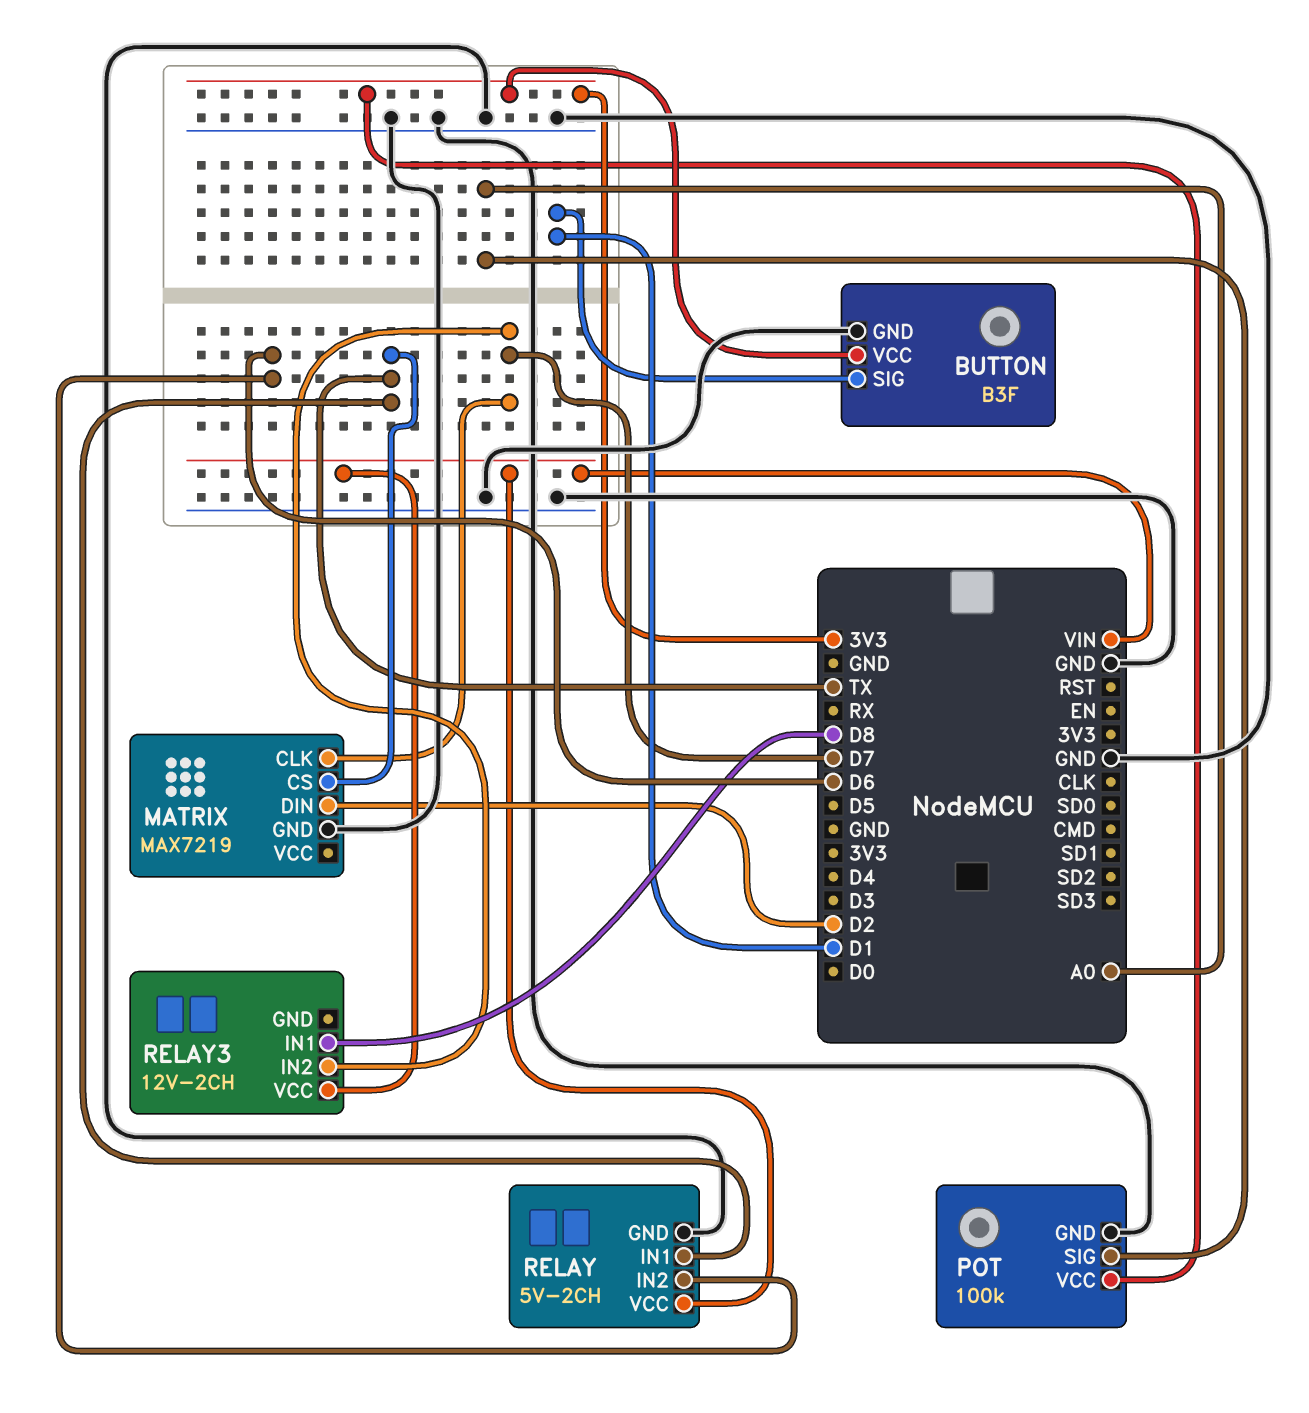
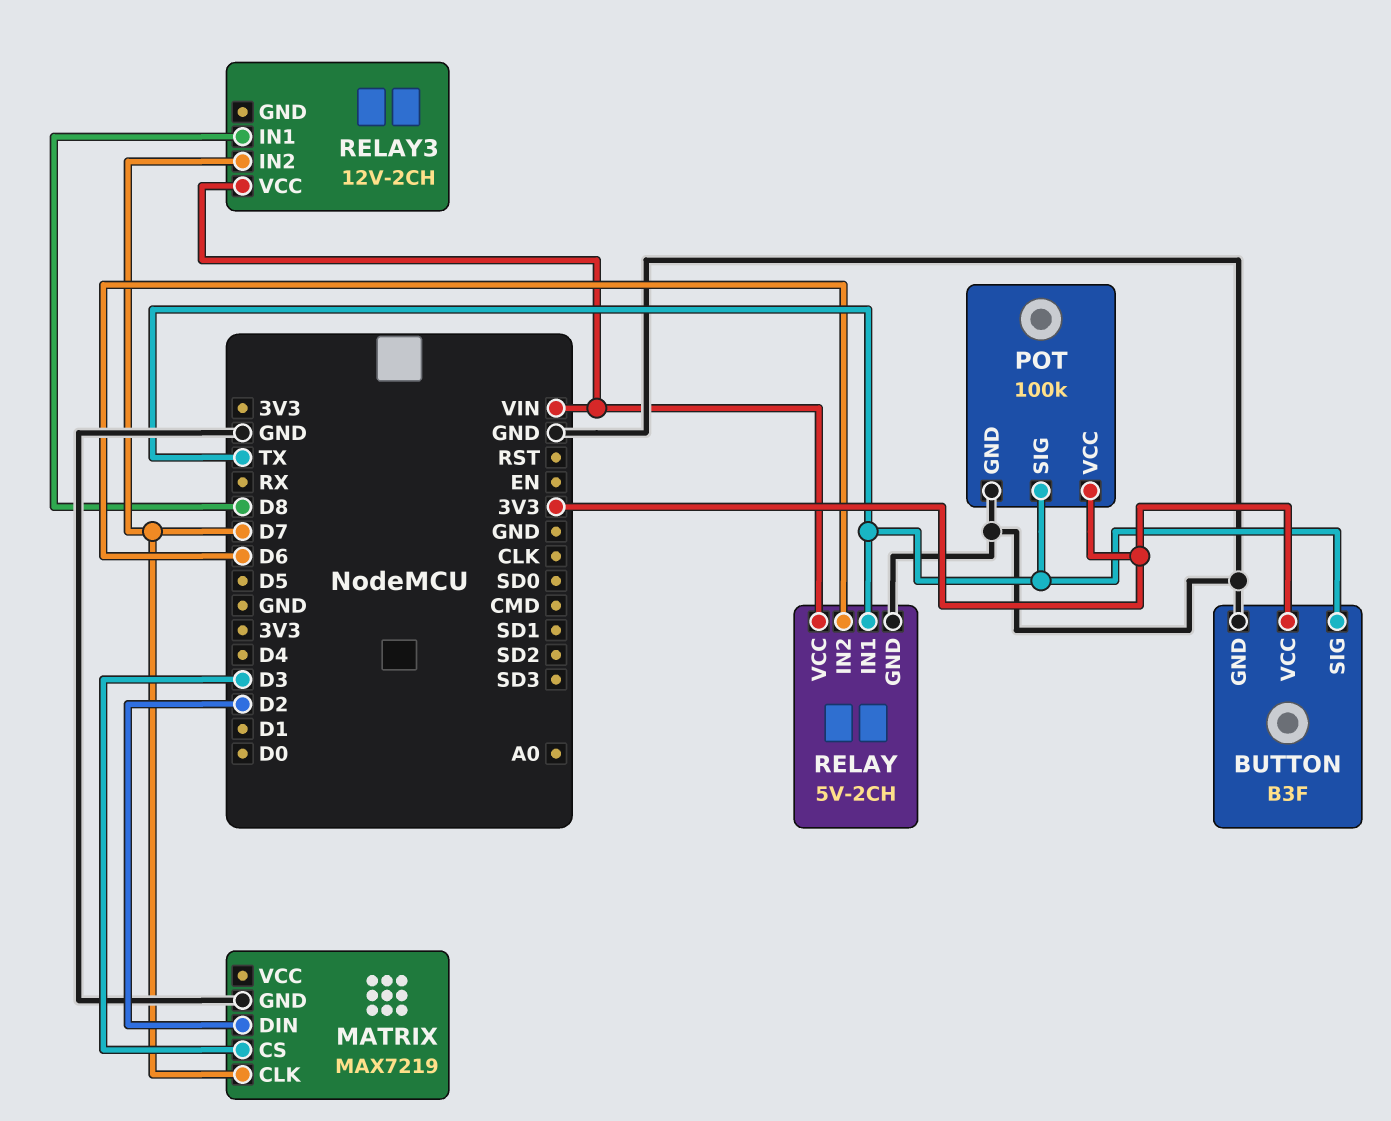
BUTTON pin SIG: D1 -> TX
MATRIX pin CS: TX -> D3
POT pin SIG: A0 -> TX

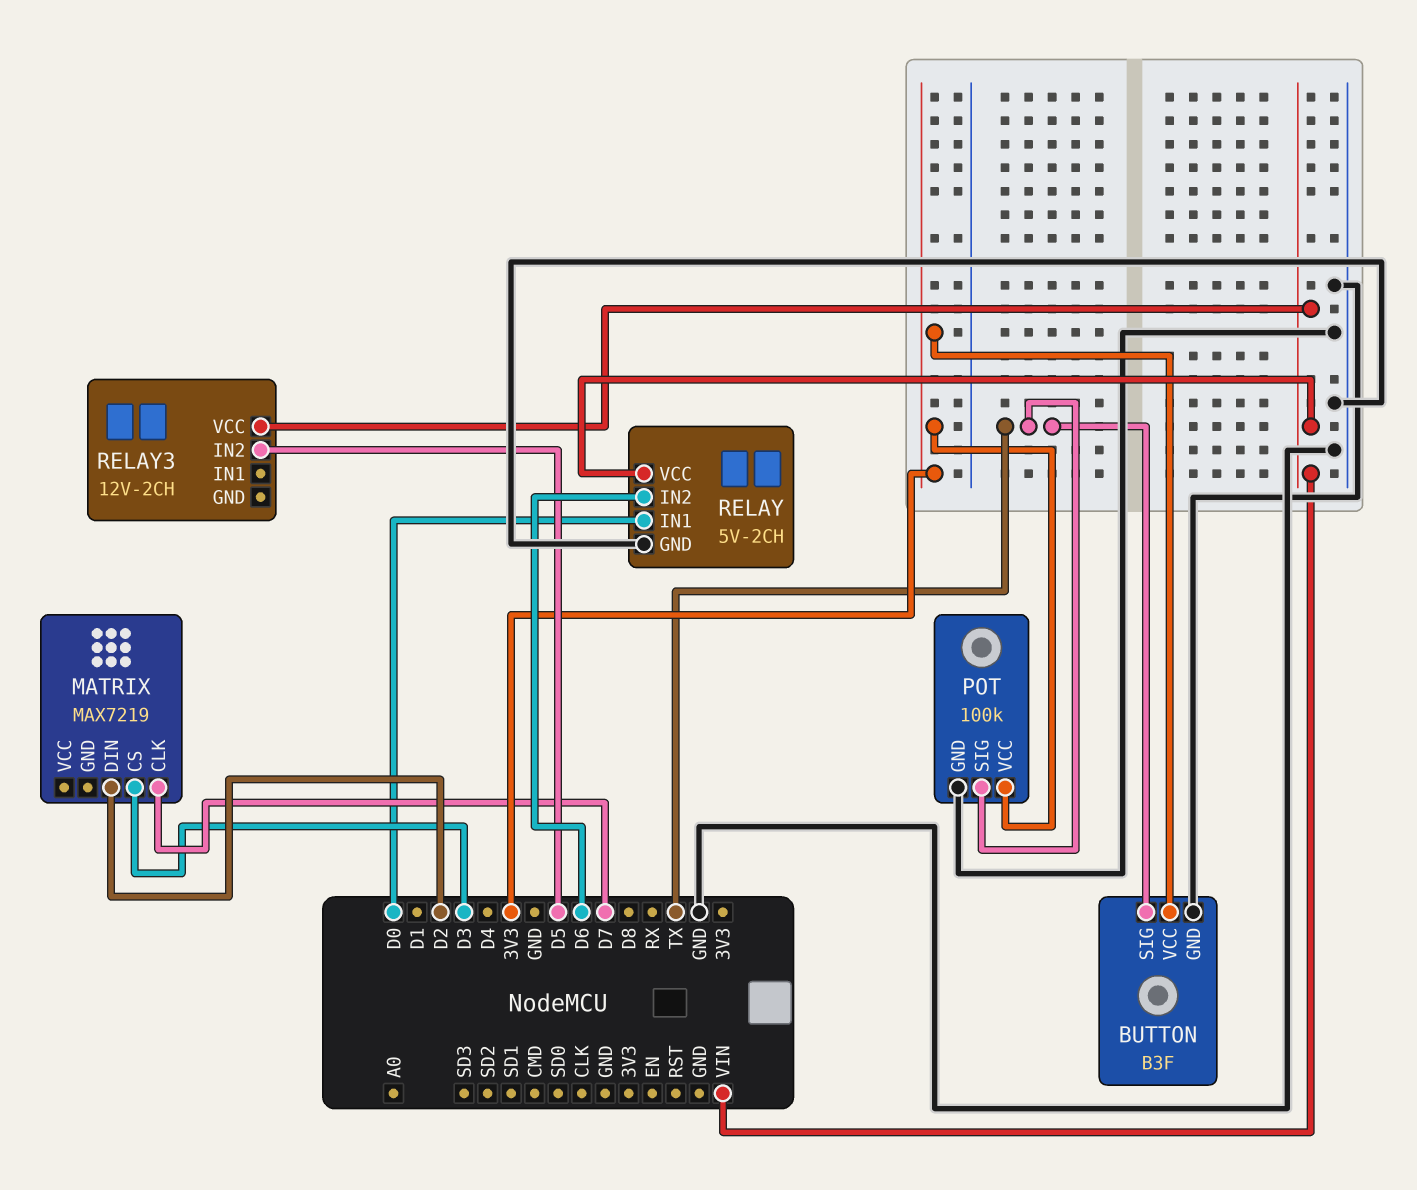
MATRIX pin GND: GND -> none
RELAY pin IN1: TX -> D0
RELAY3 pin IN1: D8 -> none
RELAY3 pin IN2: D7 -> D5

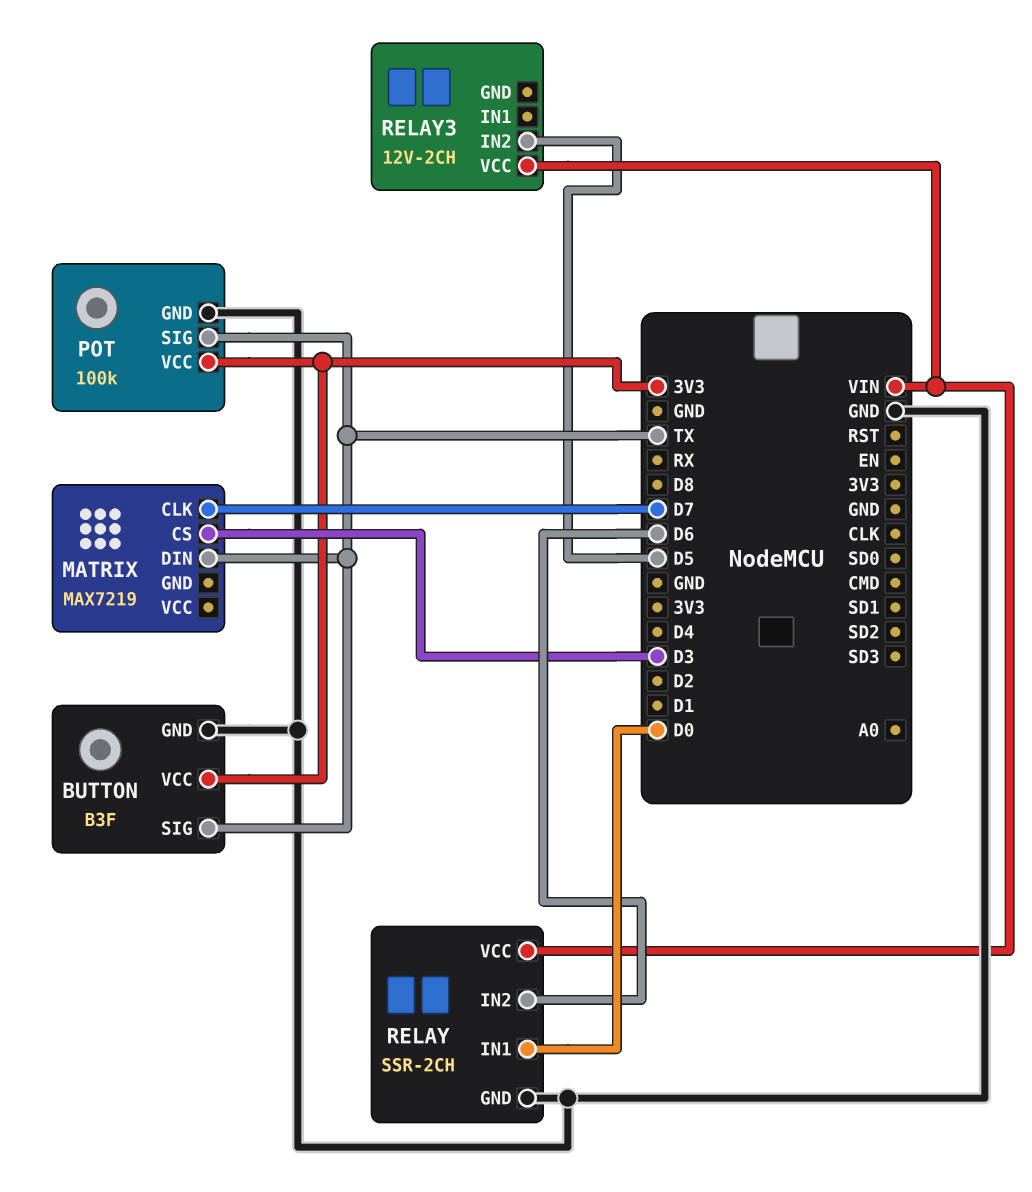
MATRIX pin DIN: D2 -> TX
RELAY: 5V-2CH -> SSR-2CH

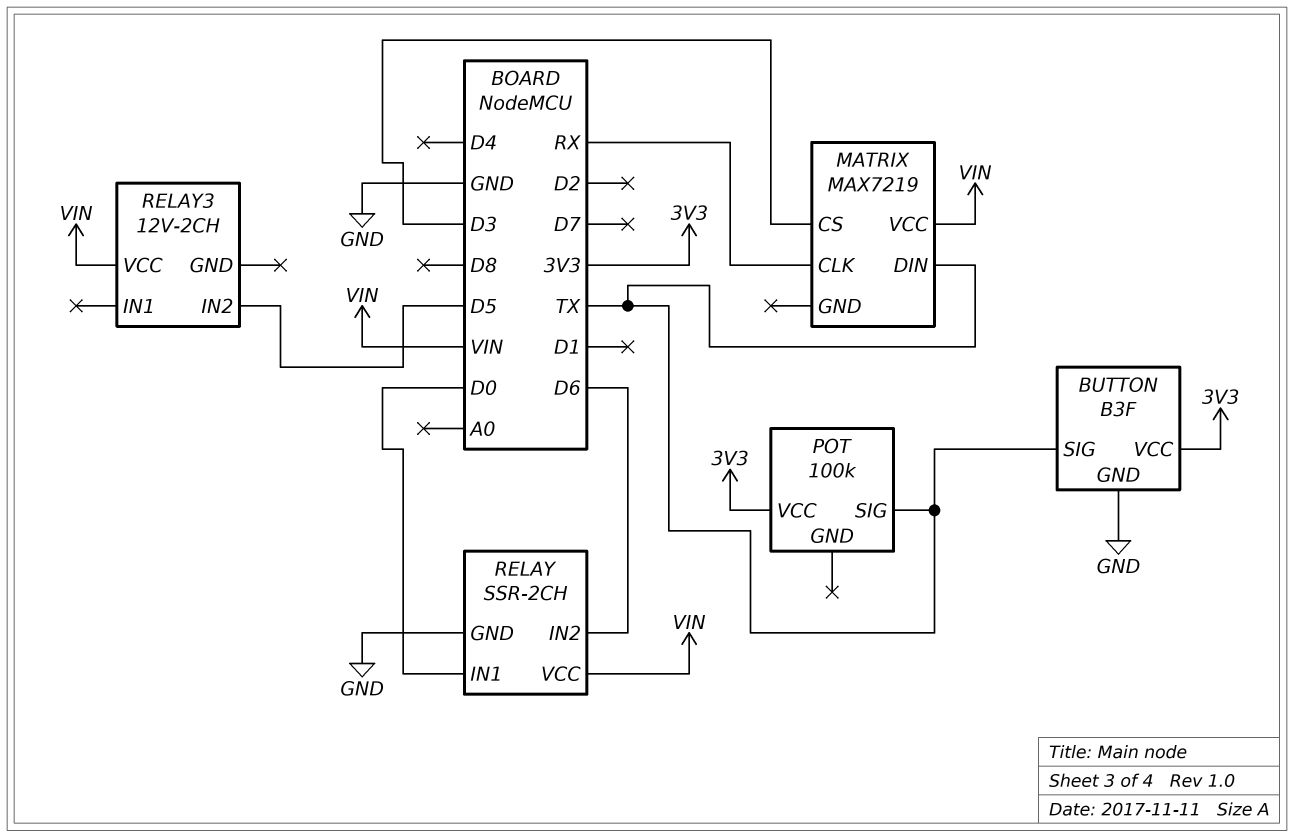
MATRIX pin CLK: D7 -> RX
MATRIX pin VCC: none -> VIN
POT pin GND: GND -> none

